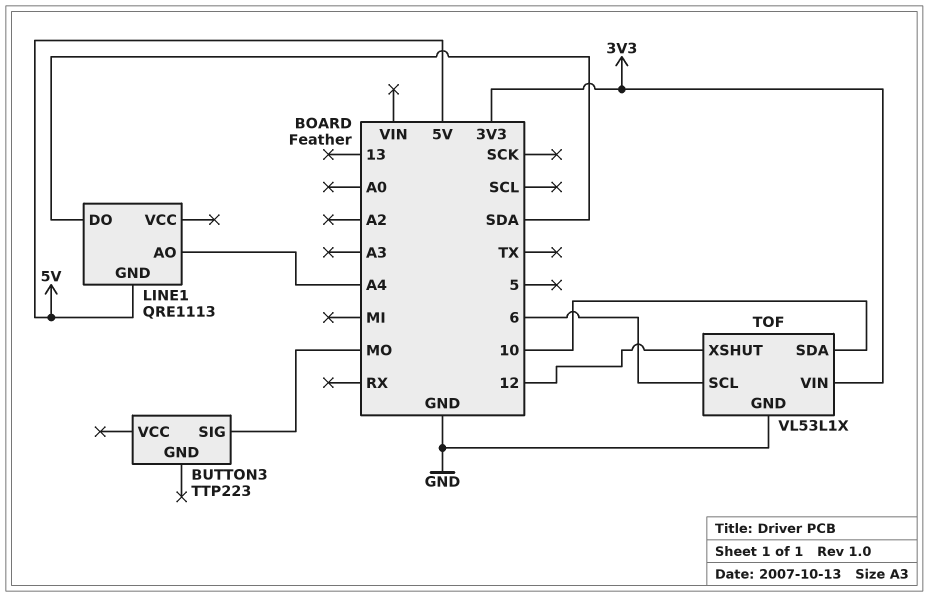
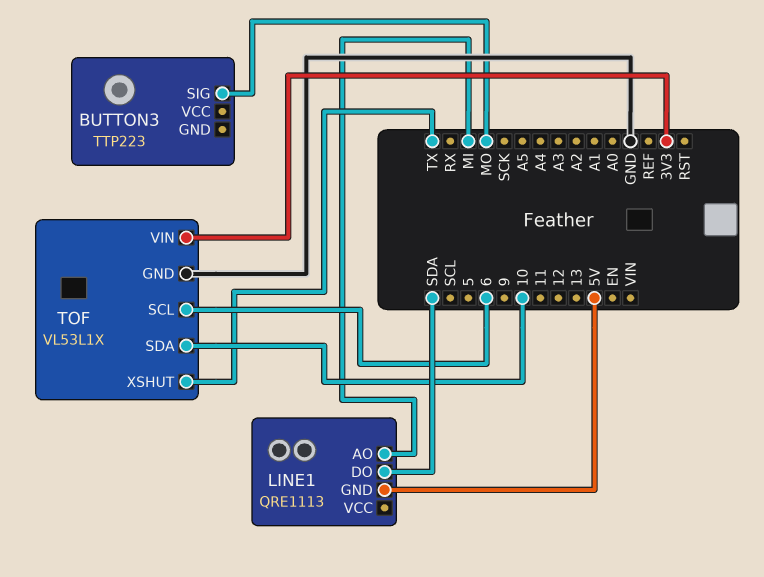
LINE1 pin AO: A4 -> MI
TOF pin XSHUT: 12 -> TX

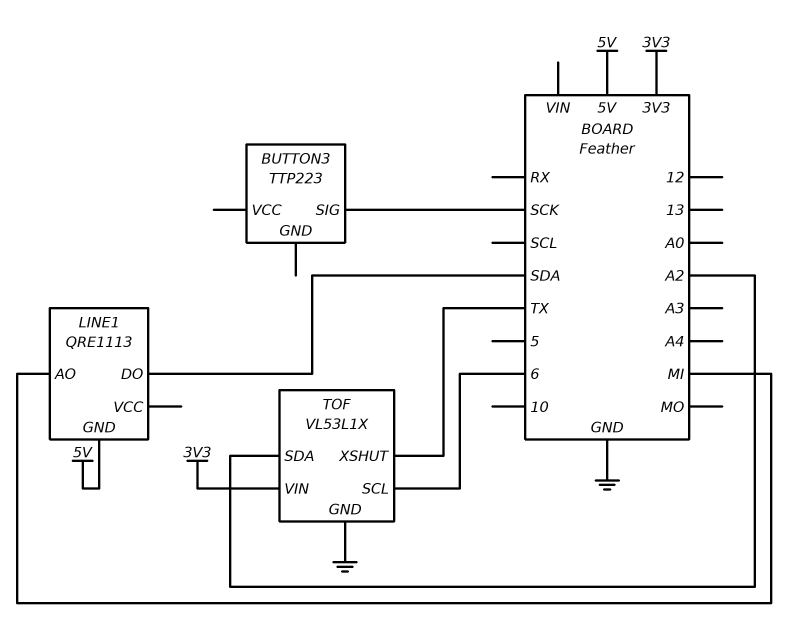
BUTTON3 pin SIG: MO -> SCK
TOF pin SDA: 10 -> A2

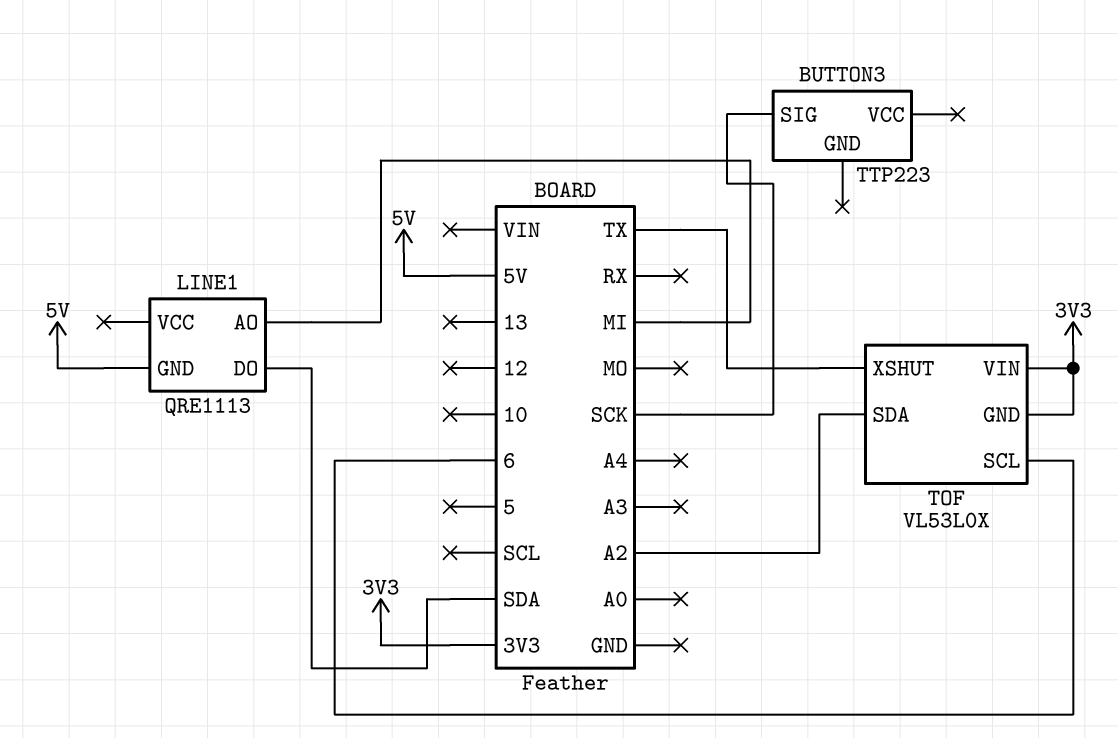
TOF: VL53L1X -> VL53L0X
TOF pin GND: GND -> 3V3

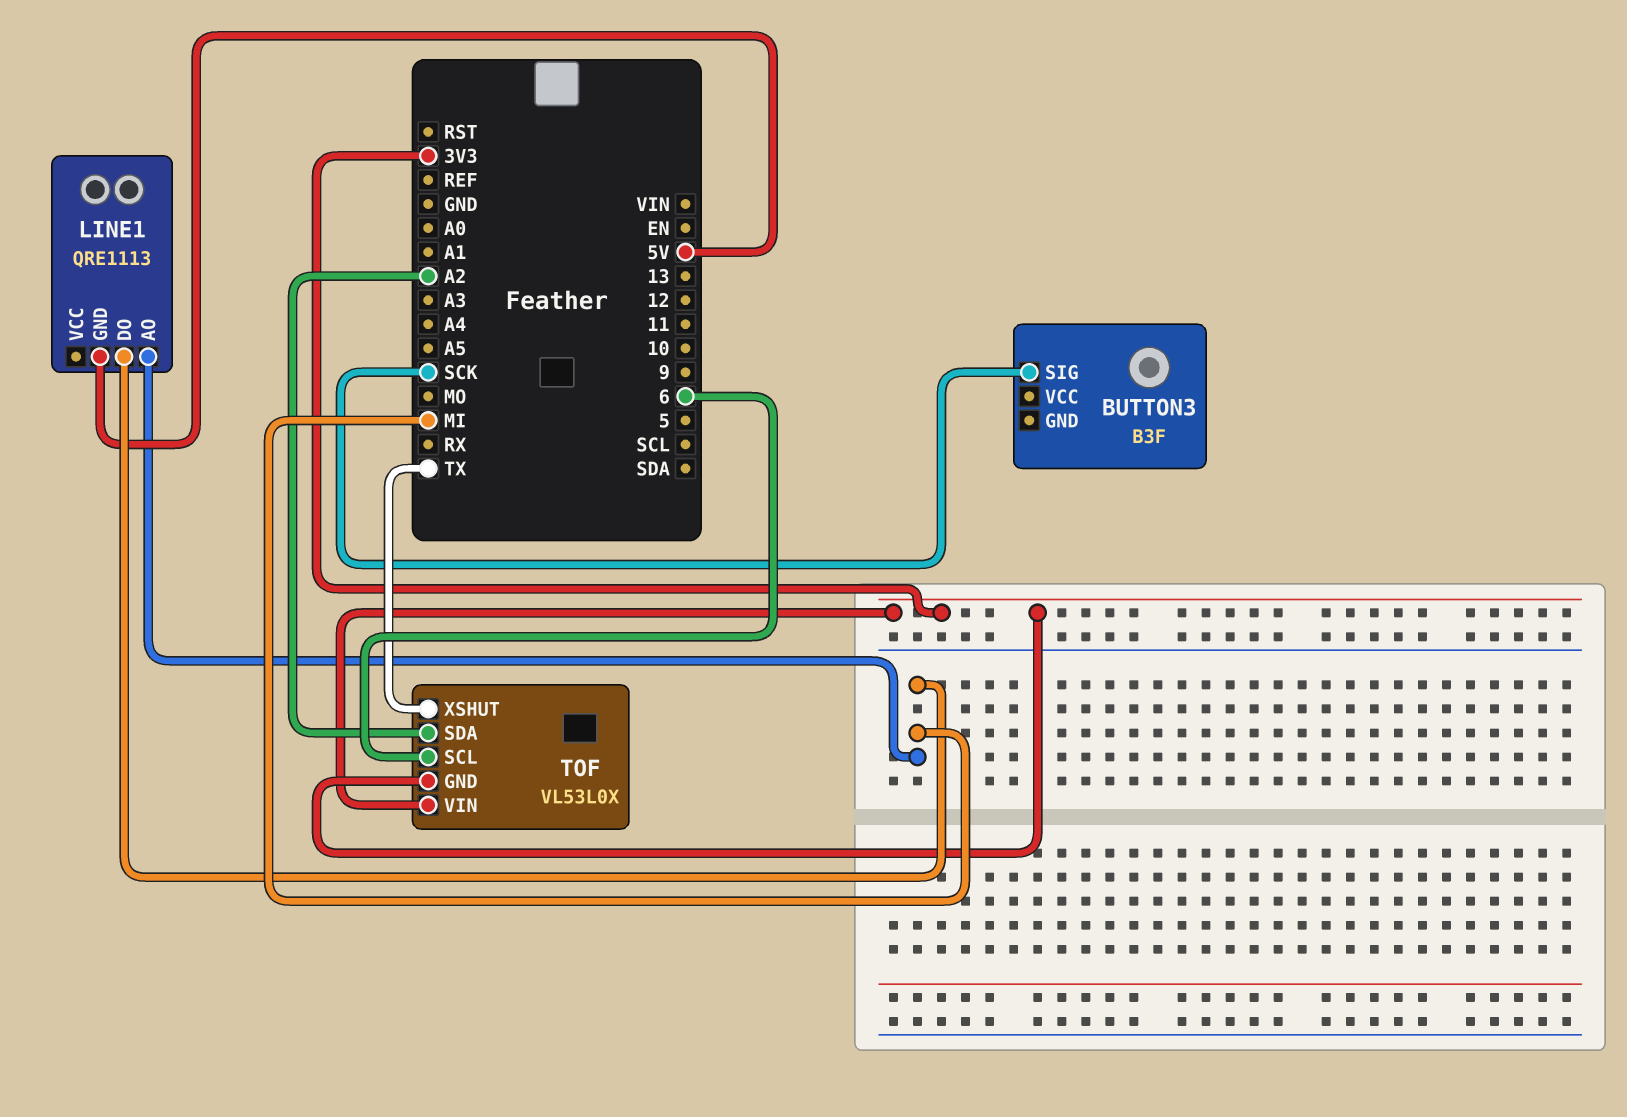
BUTTON3: TTP223 -> B3F
LINE1 pin DO: SDA -> MI

